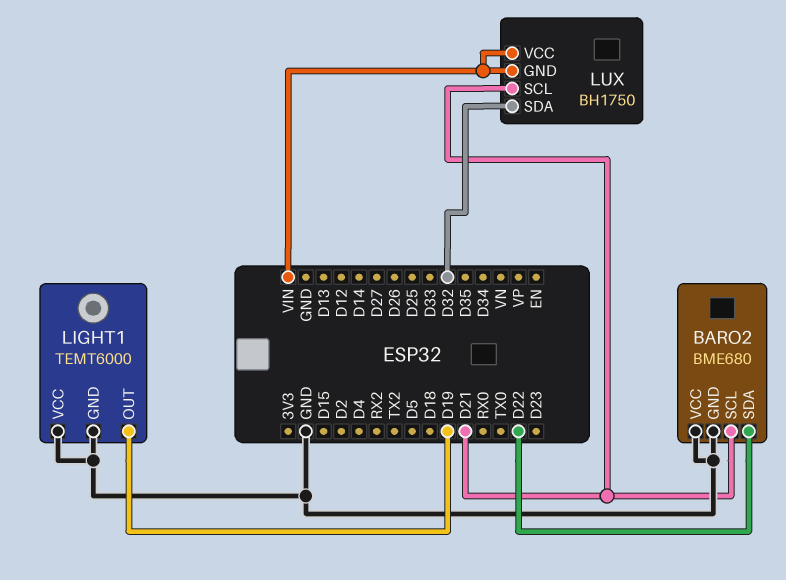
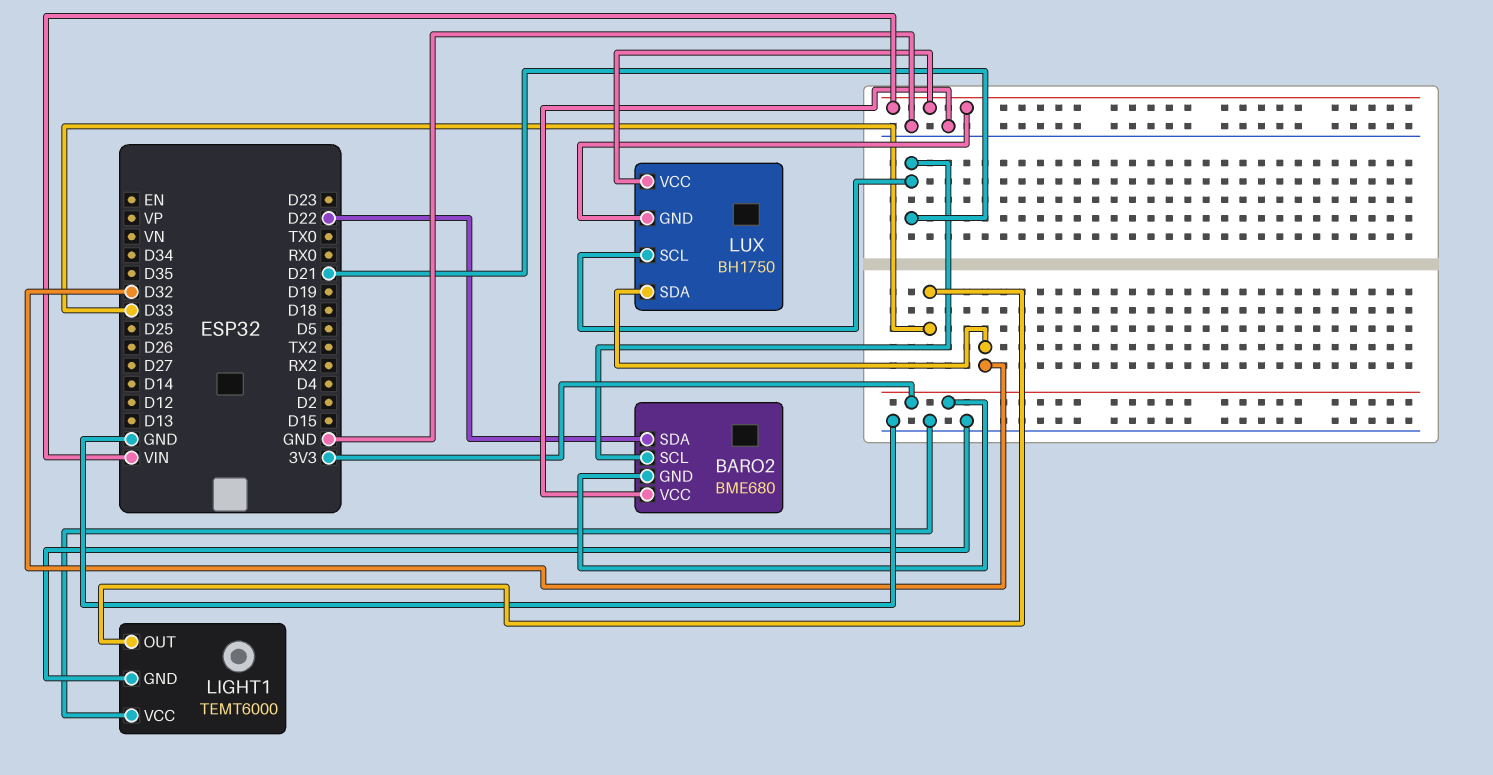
BARO2 pin GND: GND -> 3V3
LIGHT1 pin OUT: D19 -> D33

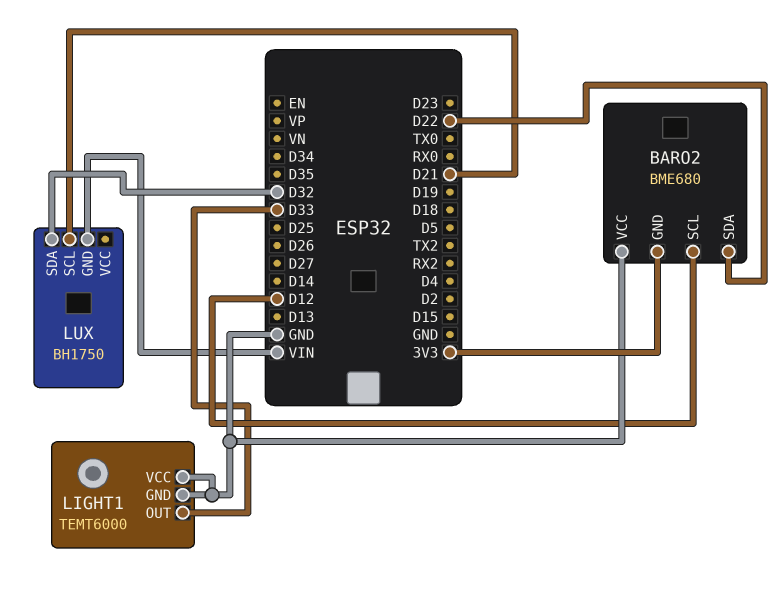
BARO2 pin SCL: D21 -> D12
LUX pin VCC: VIN -> none

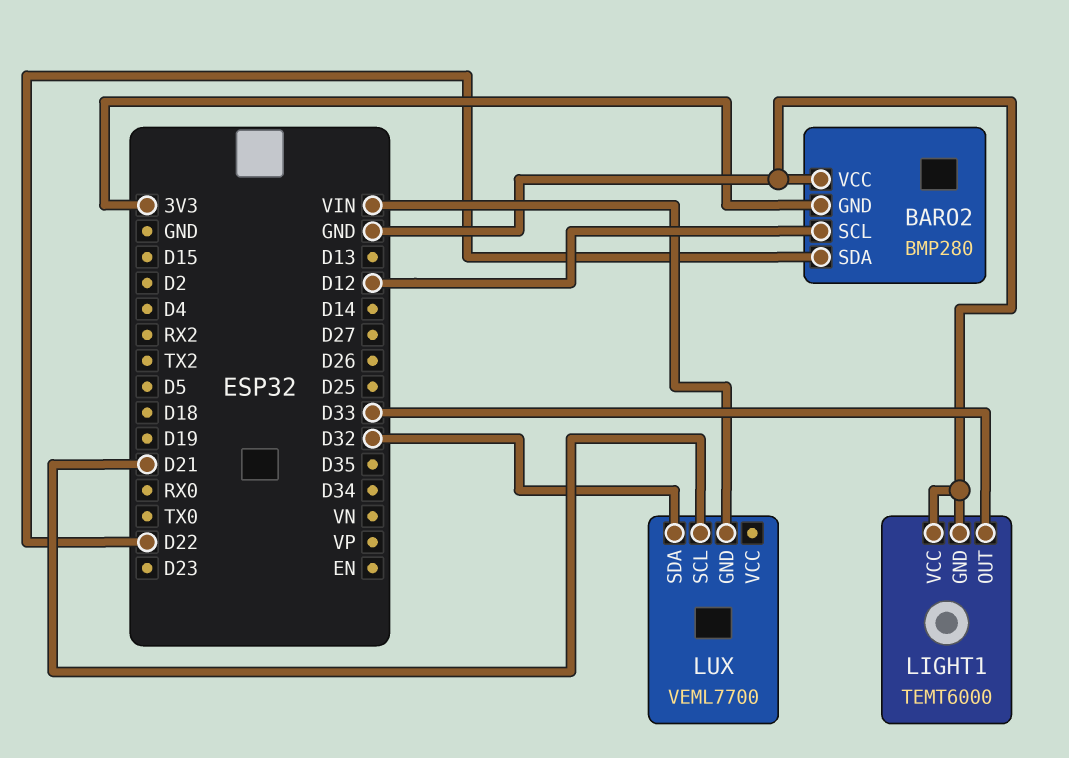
BARO2: BME680 -> BMP280
LUX: BH1750 -> VEML7700

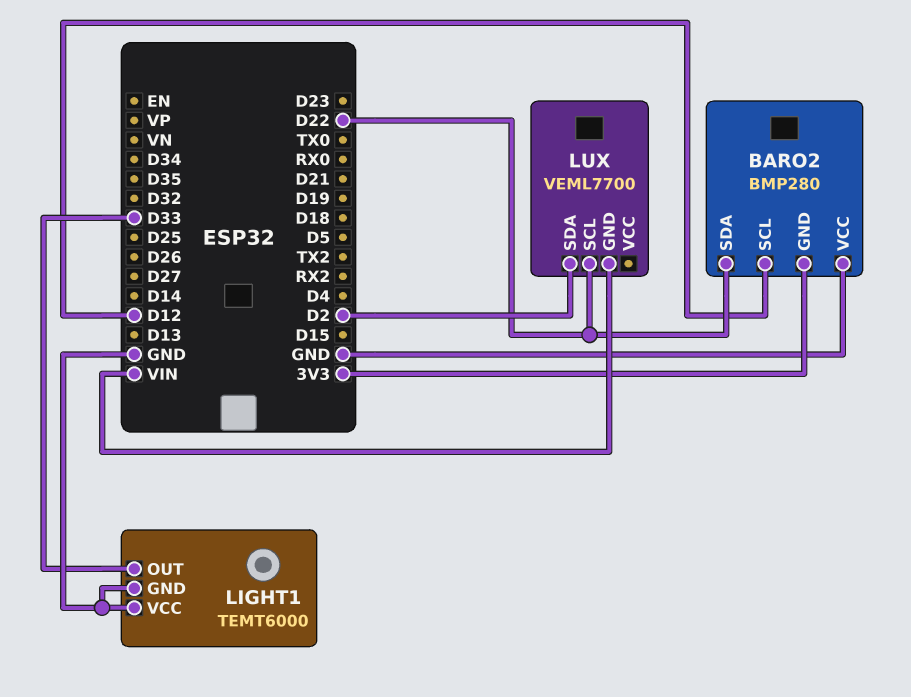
LUX pin SCL: D21 -> D22
LUX pin SDA: D32 -> D2

